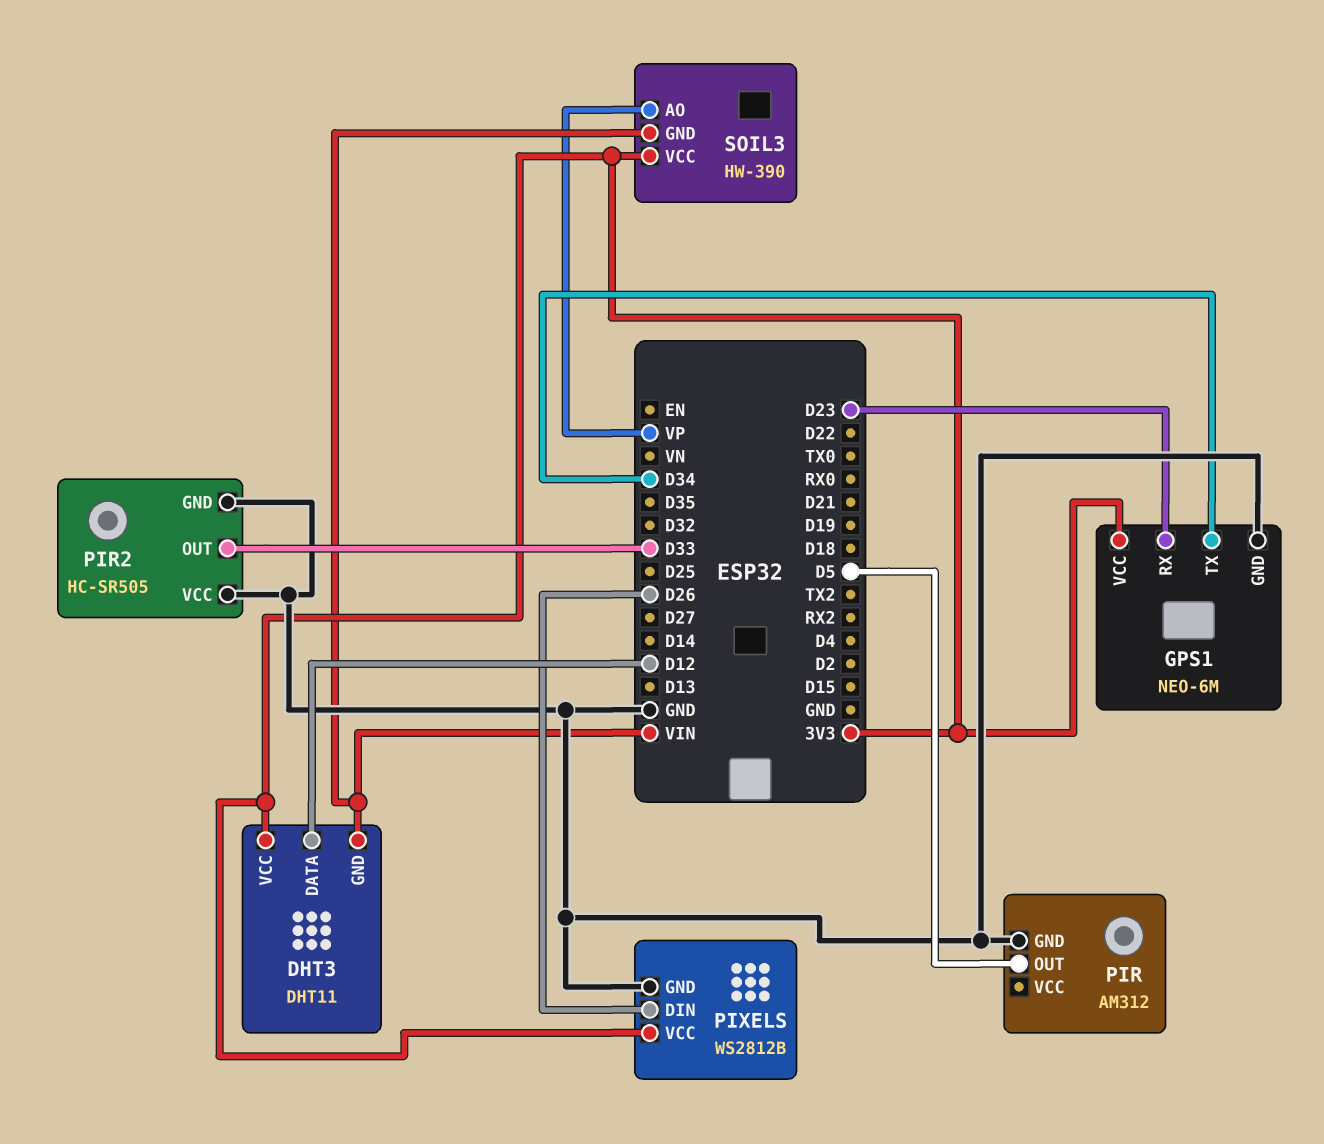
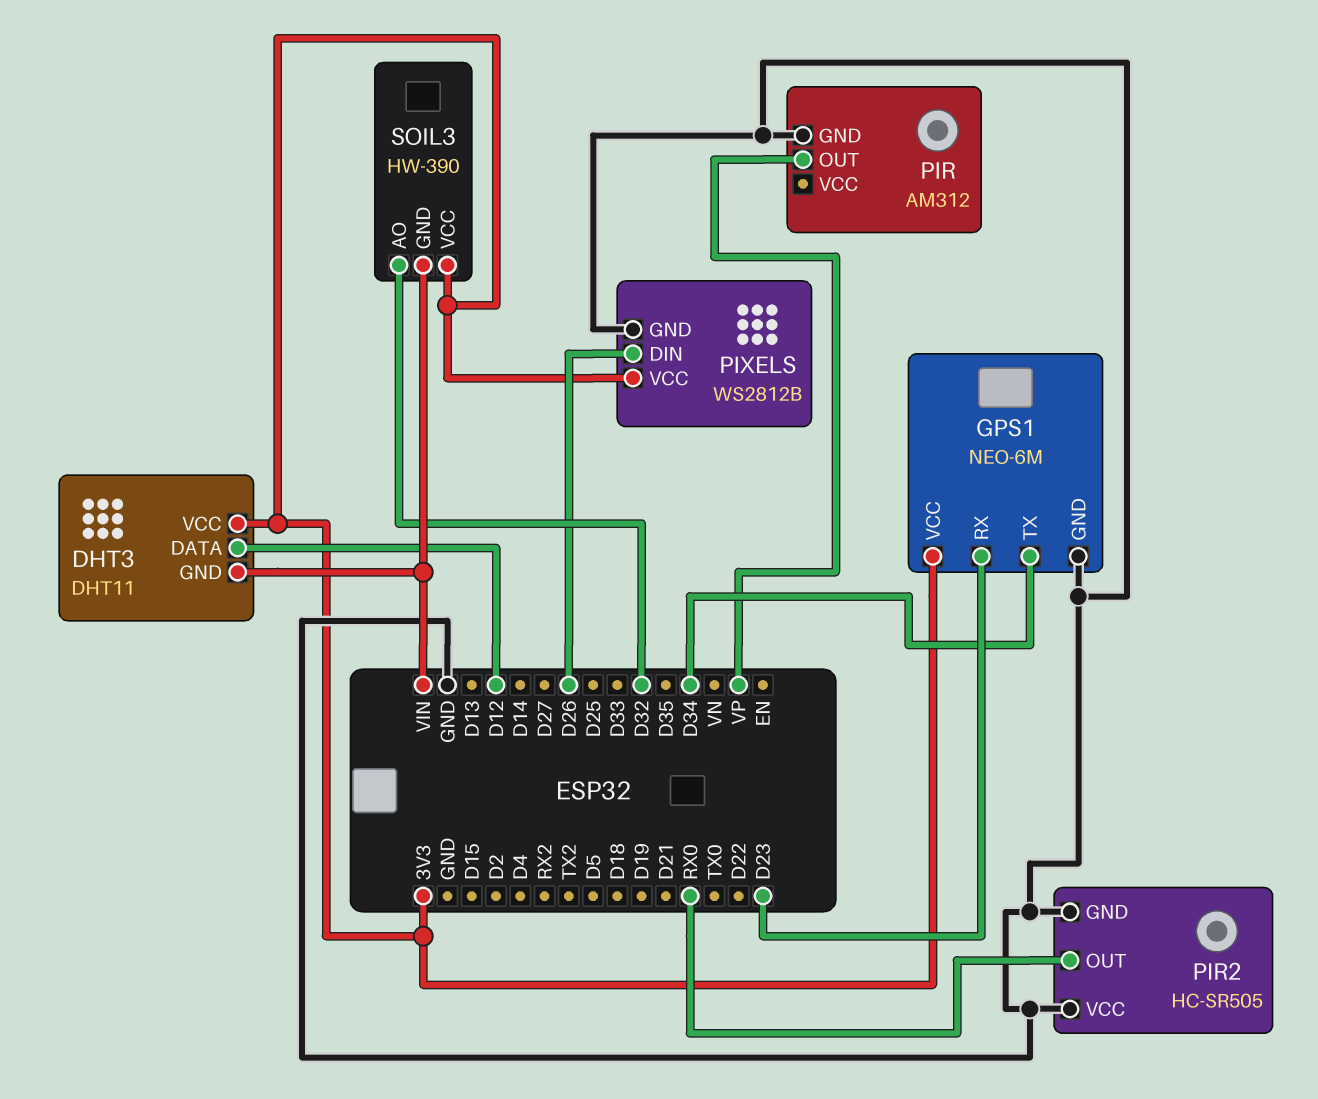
PIR pin OUT: D5 -> VP
PIR2 pin OUT: D33 -> RX0
SOIL3 pin AO: VP -> D32

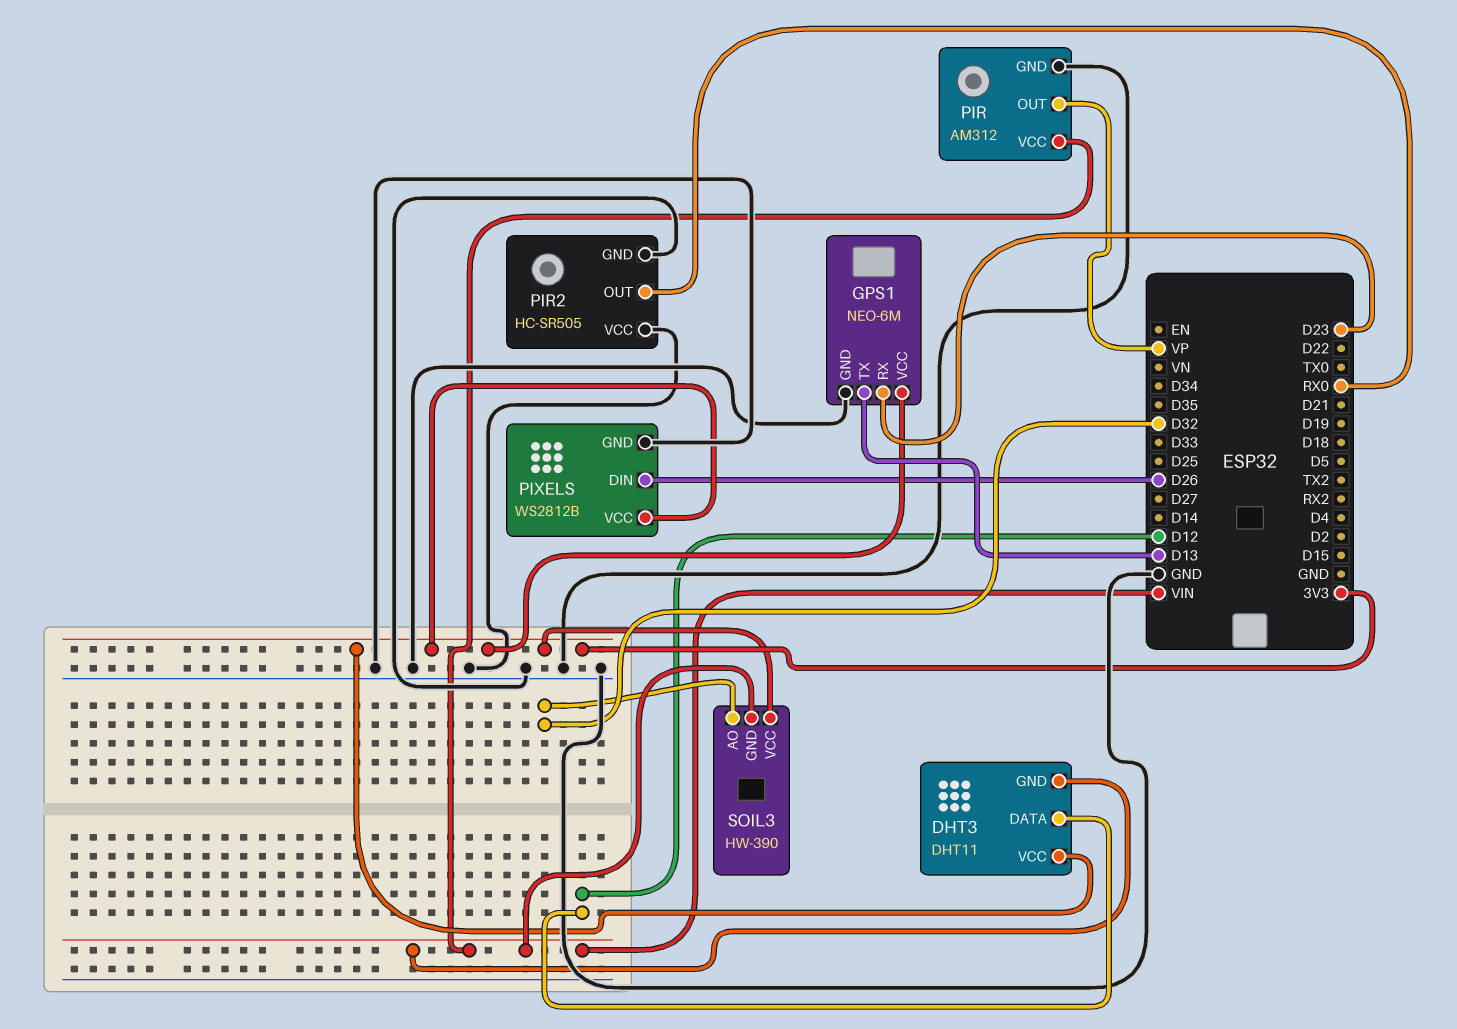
GPS1 pin TX: D34 -> D13
PIR pin VCC: none -> VIN

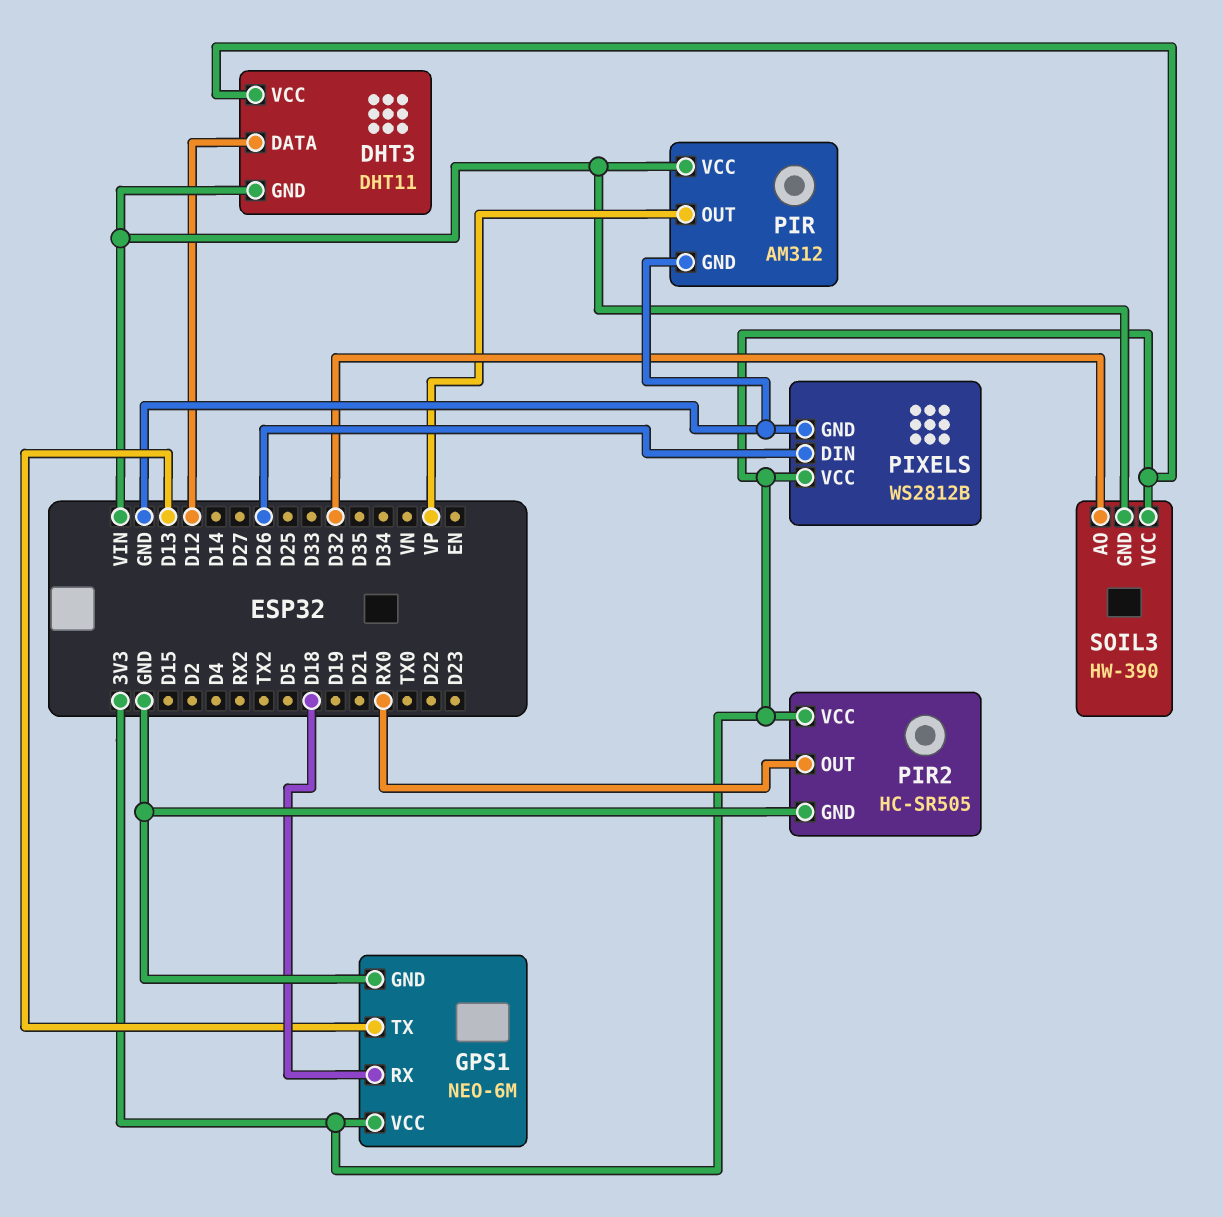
GPS1 pin RX: D23 -> D18
PIR2 pin VCC: GND -> 3V3

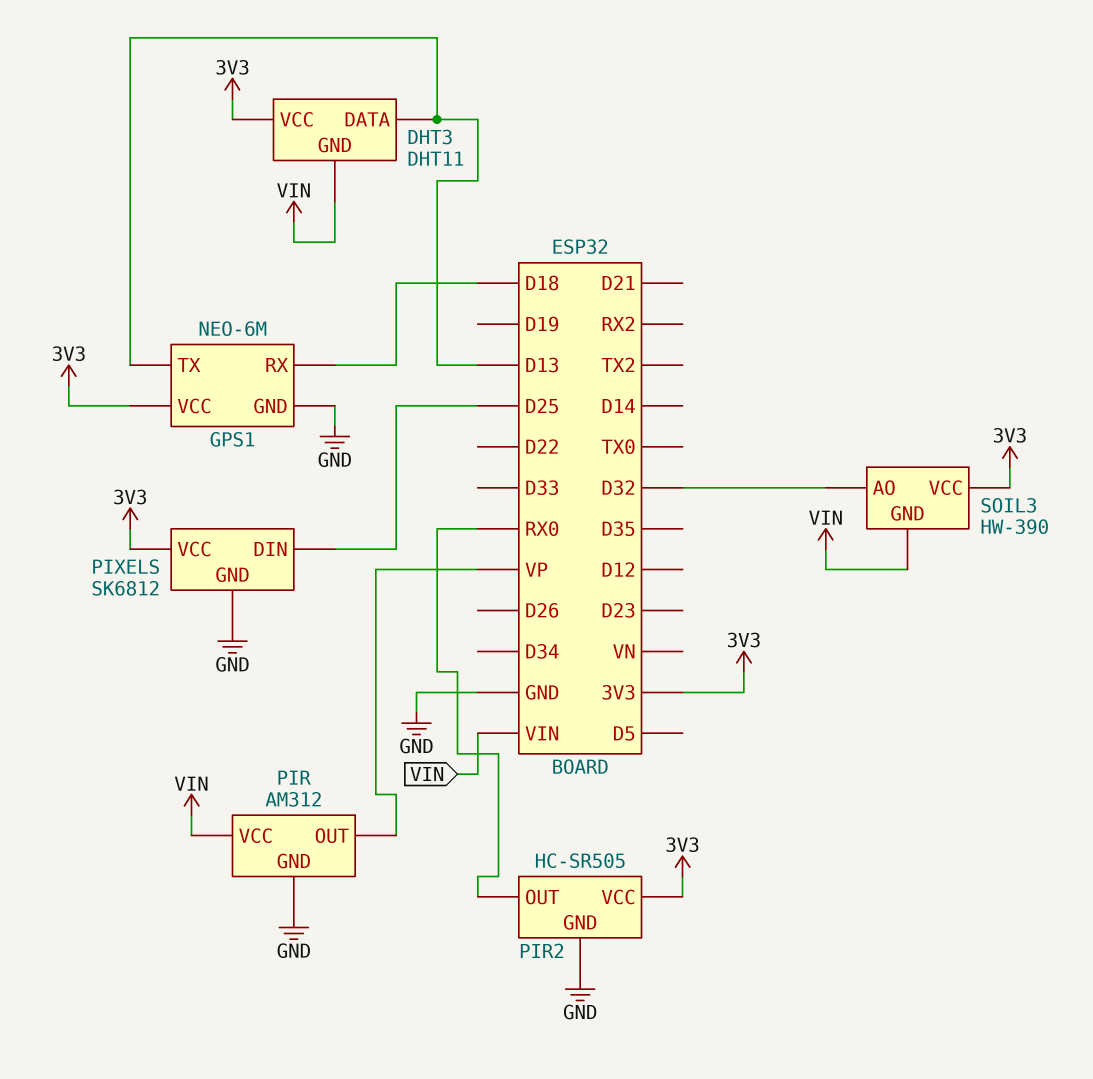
DHT3 pin DATA: D12 -> D13
PIXELS: WS2812B -> SK6812
PIXELS pin DIN: D26 -> D25

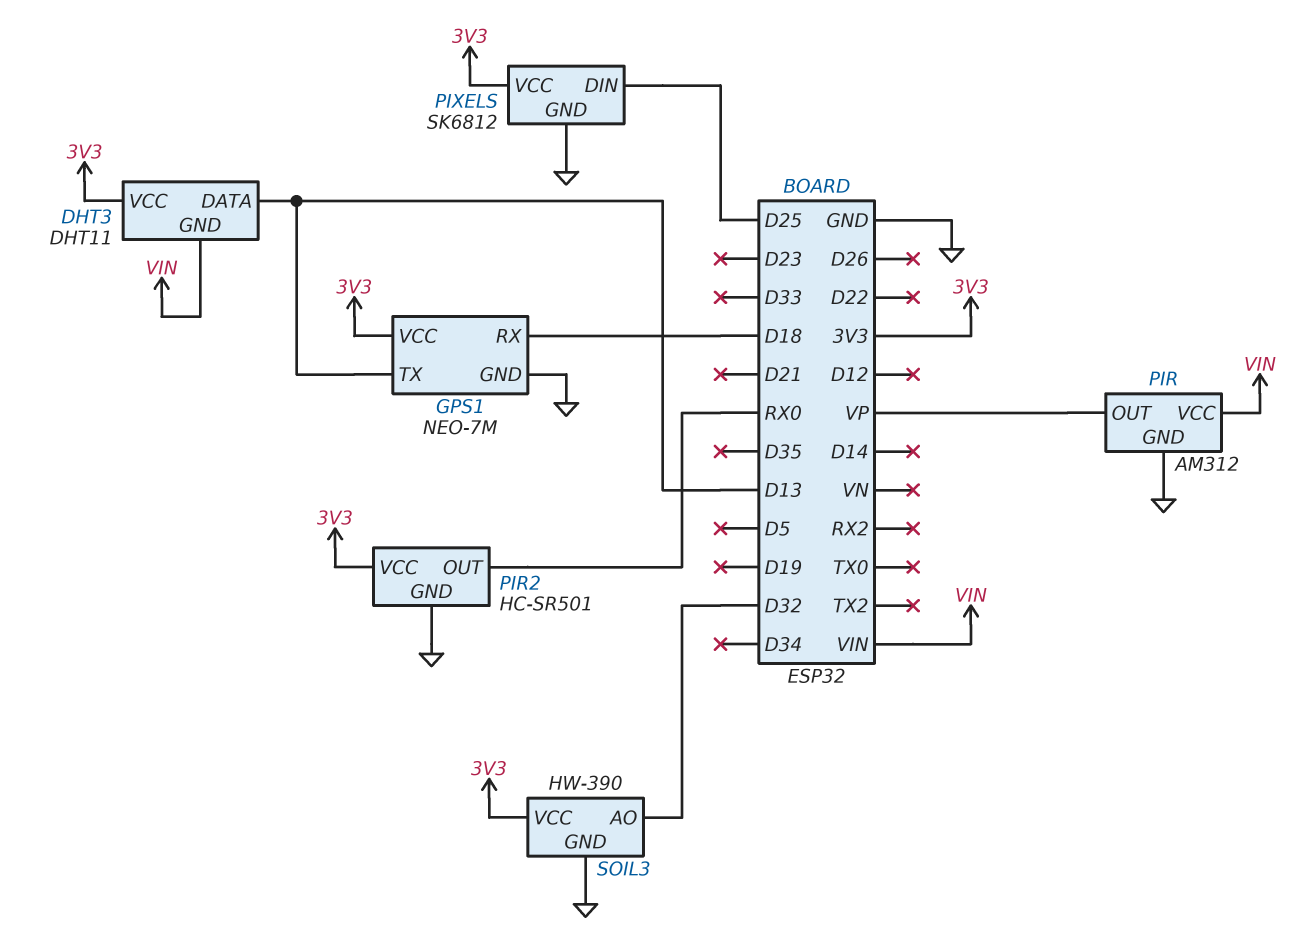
GPS1: NEO-6M -> NEO-7M
PIR2: HC-SR505 -> HC-SR501
SOIL3 pin GND: VIN -> GND

